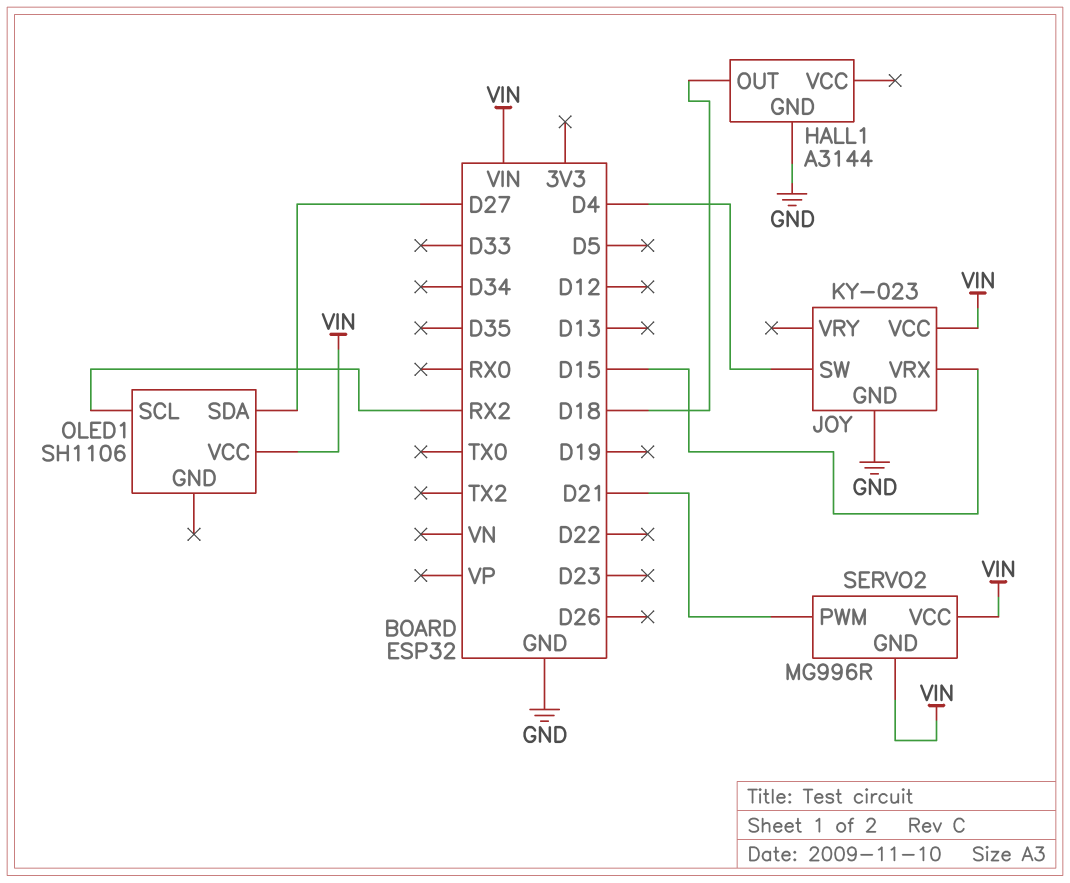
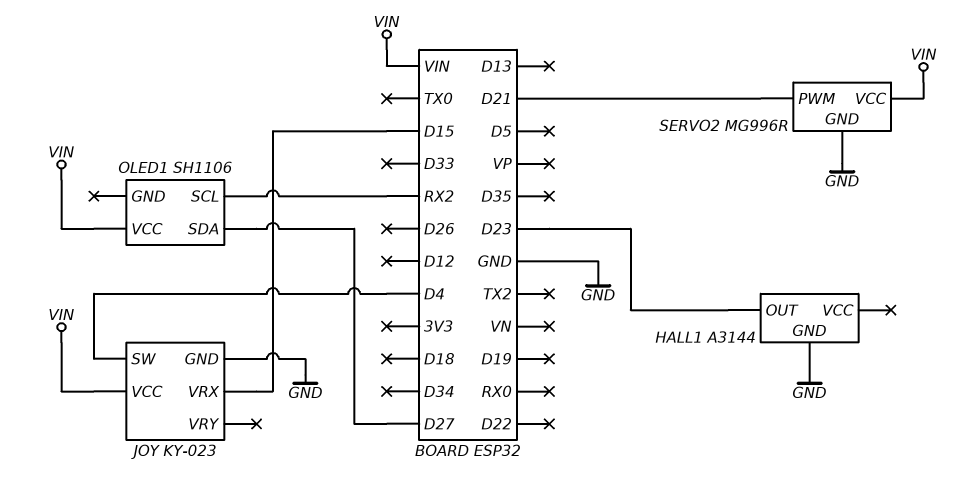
HALL1 pin OUT: D18 -> D23
SERVO2 pin GND: VIN -> GND

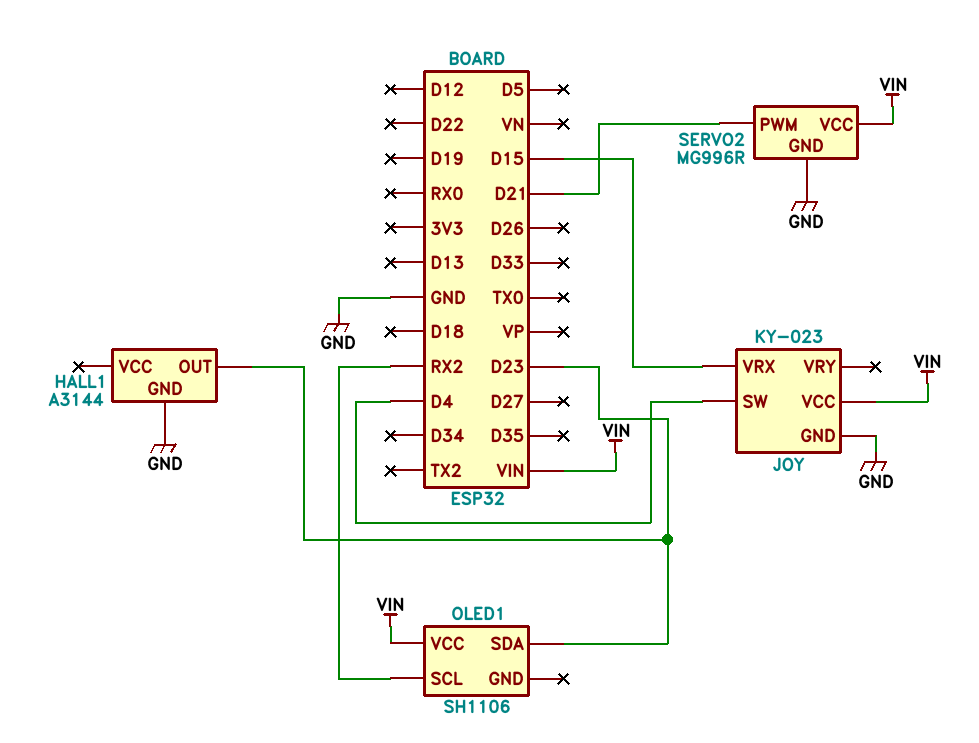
OLED1 pin SDA: D27 -> D23

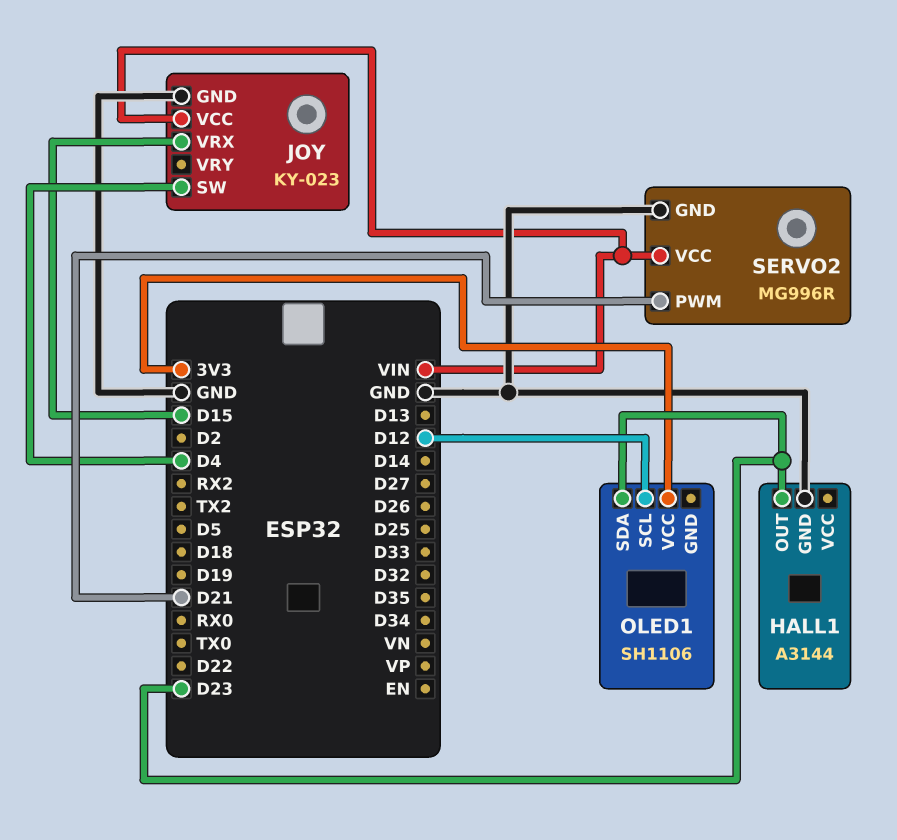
OLED1 pin SCL: RX2 -> D12
OLED1 pin VCC: VIN -> 3V3

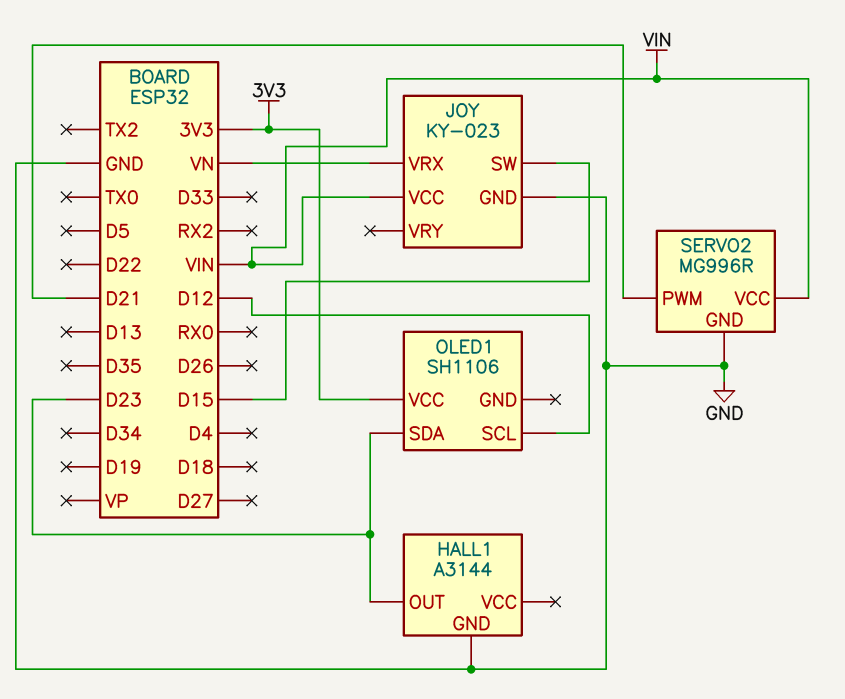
JOY pin SW: D4 -> D15
JOY pin VRX: D15 -> VN

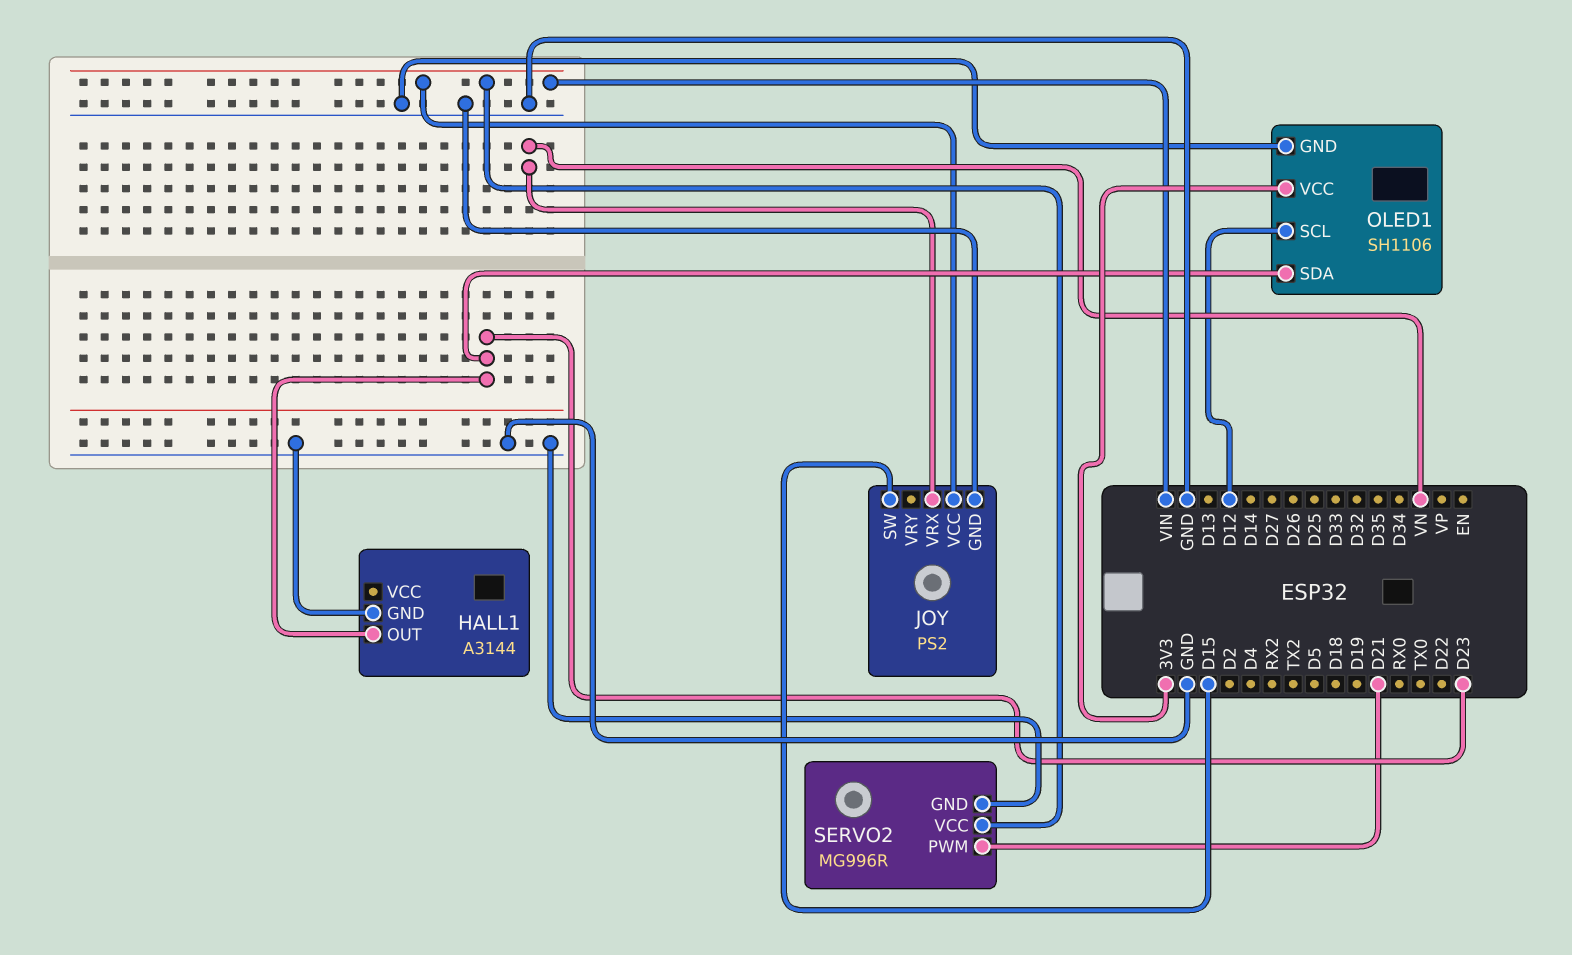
JOY: KY-023 -> PS2
OLED1 pin GND: none -> GND

